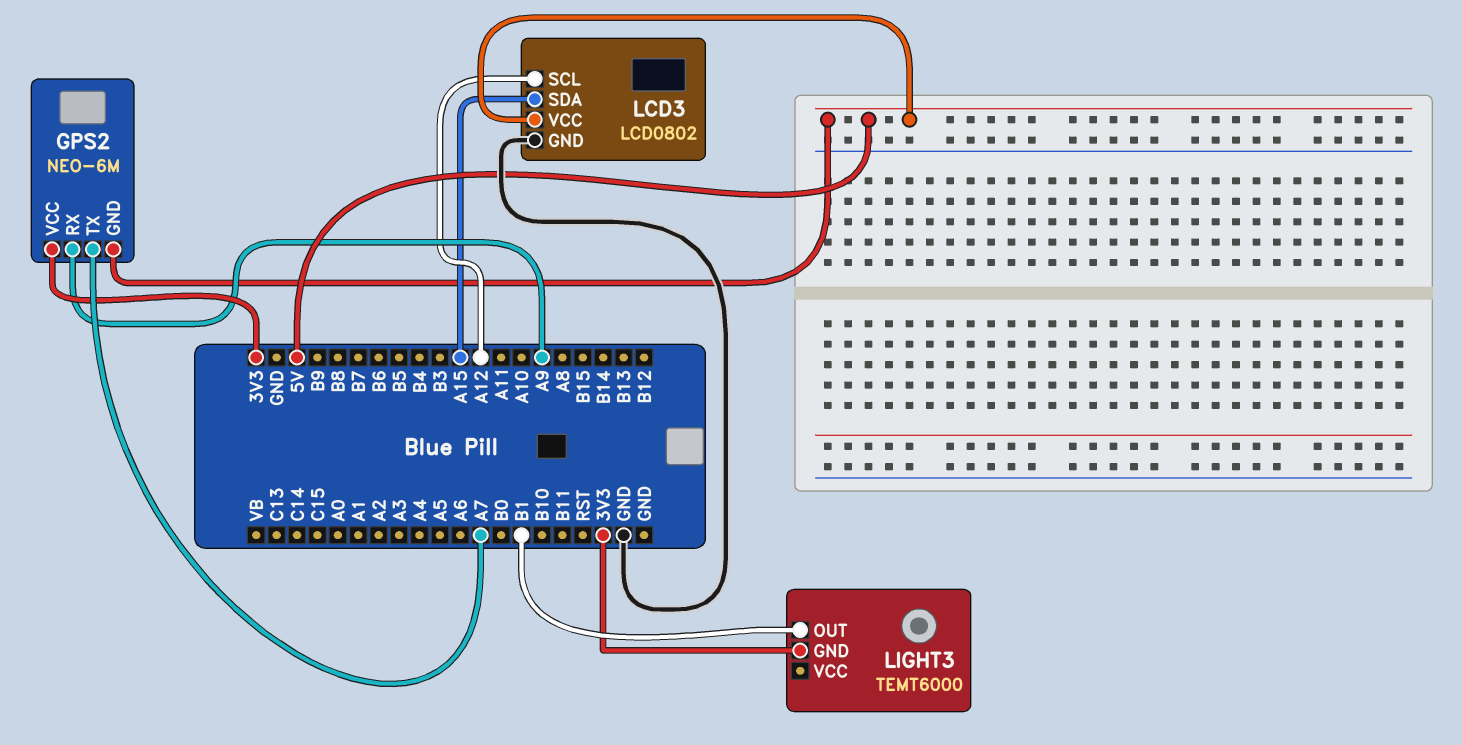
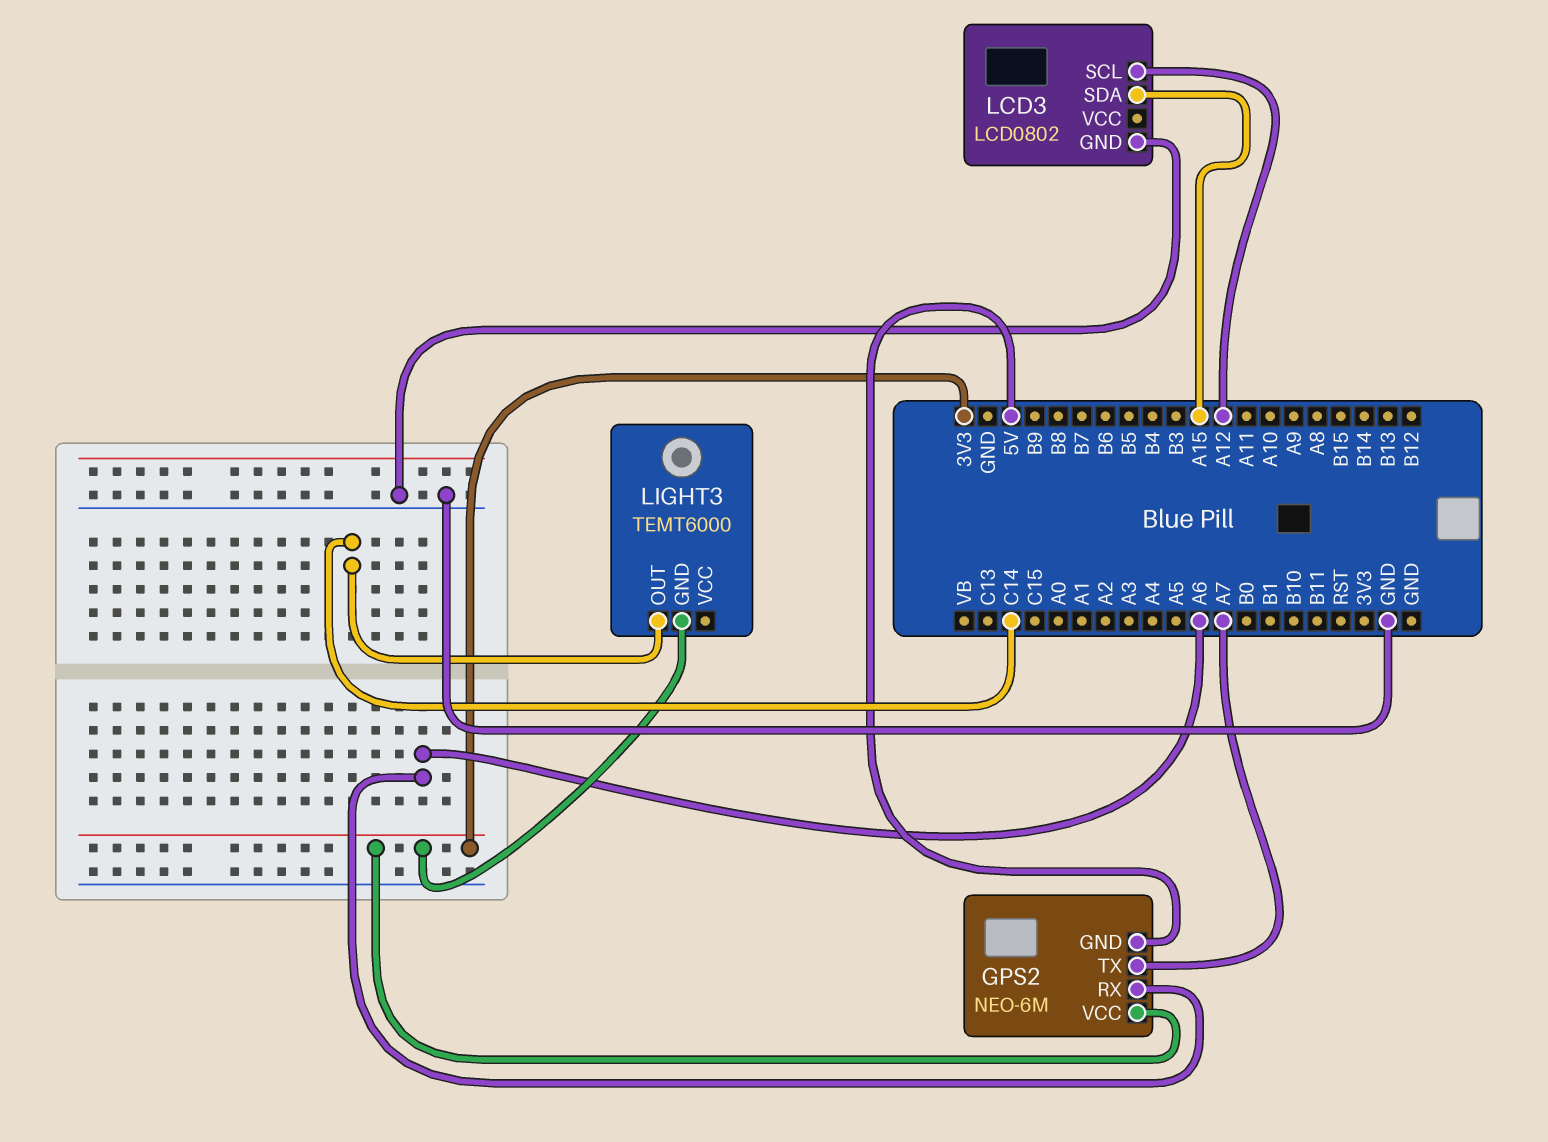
GPS2 pin RX: A9 -> A6
LCD3 pin VCC: 5V -> none
LIGHT3 pin OUT: B1 -> C14

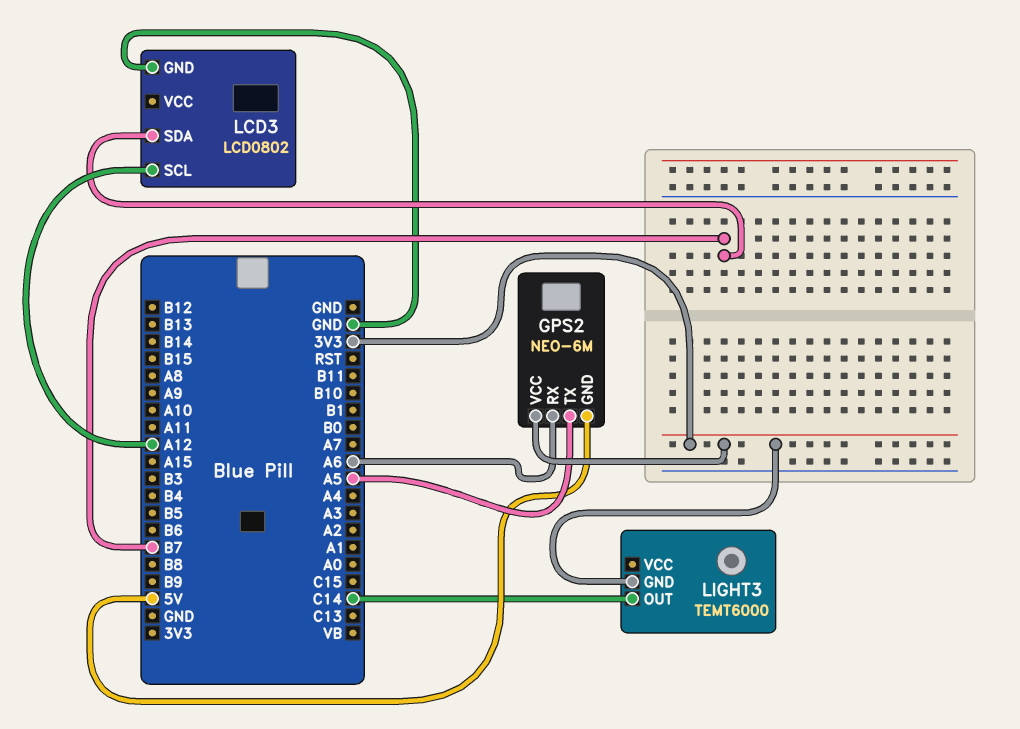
GPS2 pin TX: A7 -> A5
LCD3 pin SDA: A15 -> B7

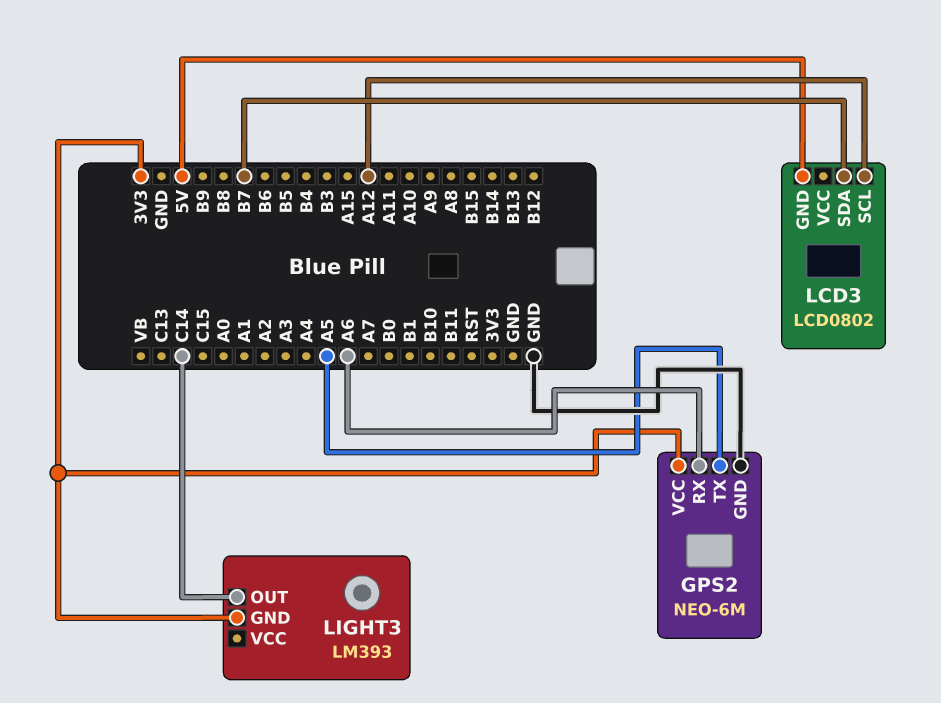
GPS2 pin GND: 5V -> GND
LCD3 pin GND: GND -> 5V
LIGHT3: TEMT6000 -> LM393

